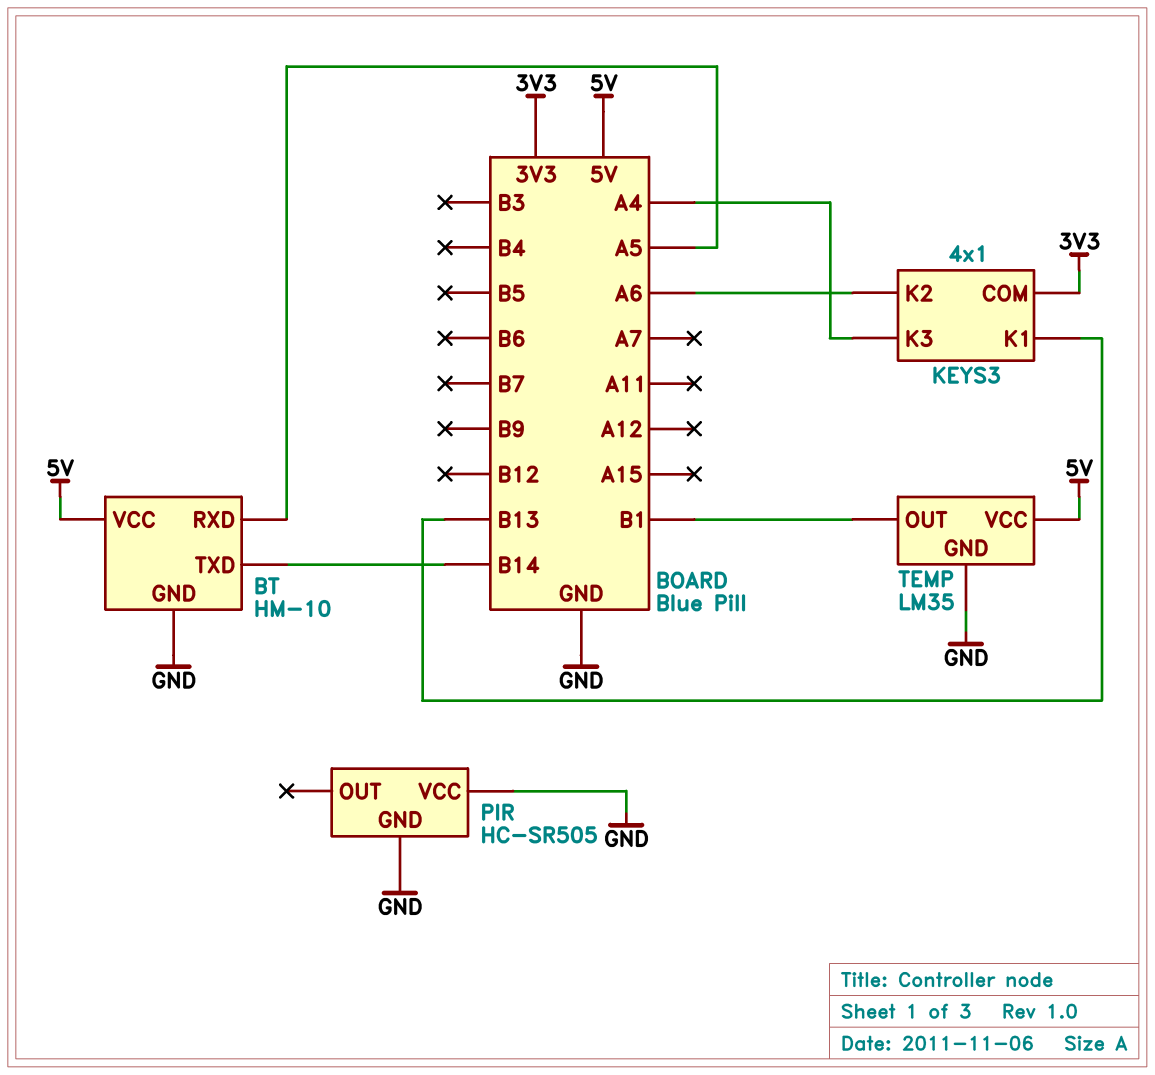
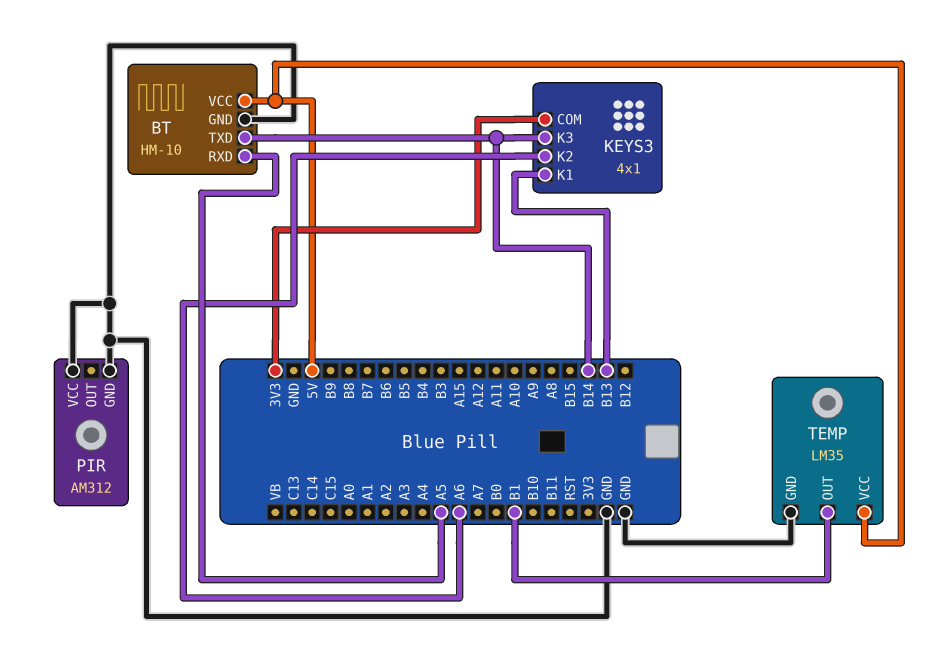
KEYS3 pin K3: A4 -> B14
PIR: HC-SR505 -> AM312

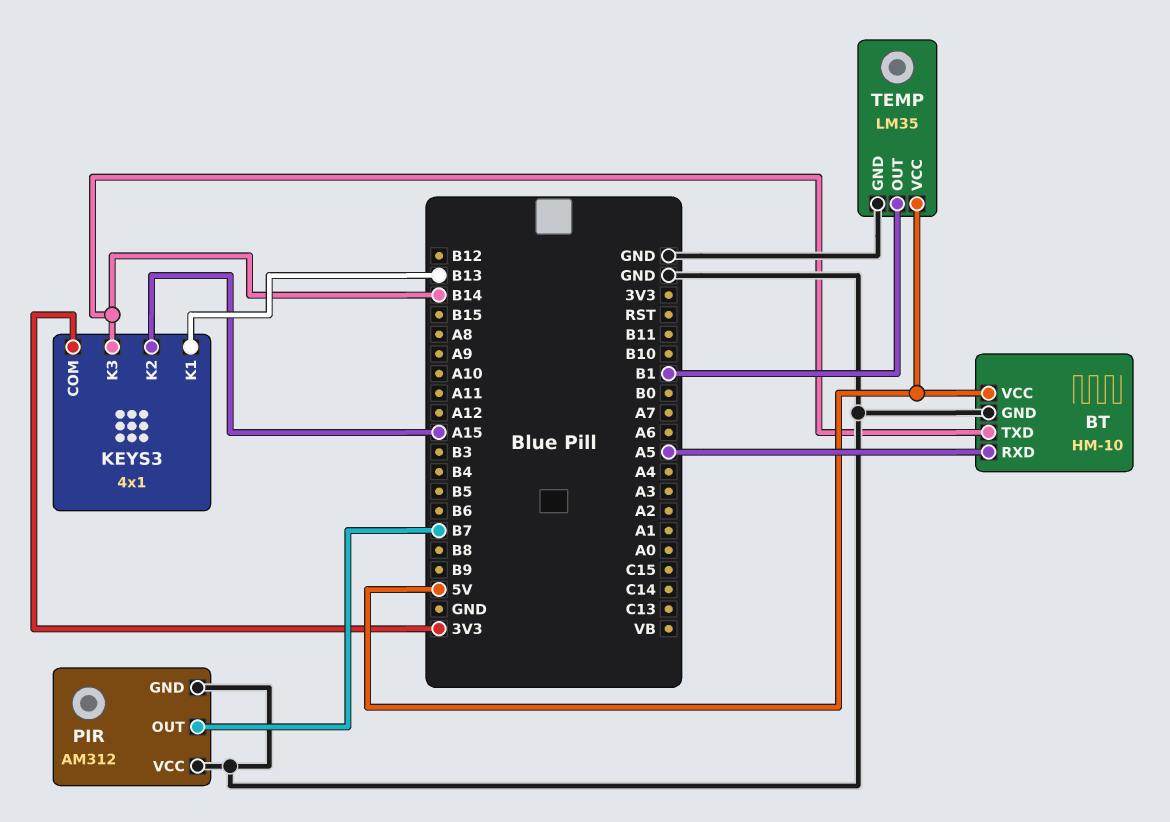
KEYS3 pin K2: A6 -> A15
PIR pin OUT: none -> B7

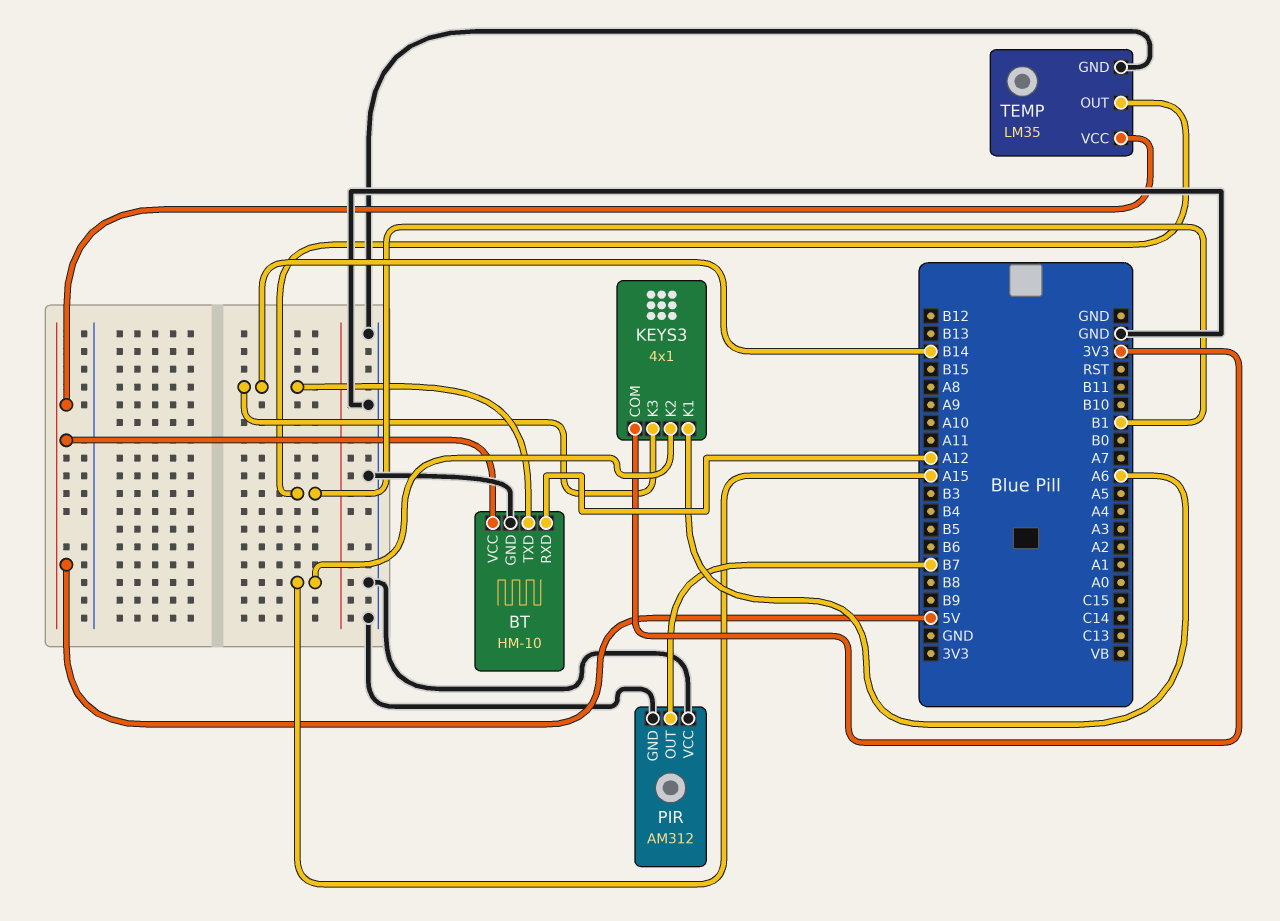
BT pin RXD: A5 -> A12
KEYS3 pin K1: B13 -> A6

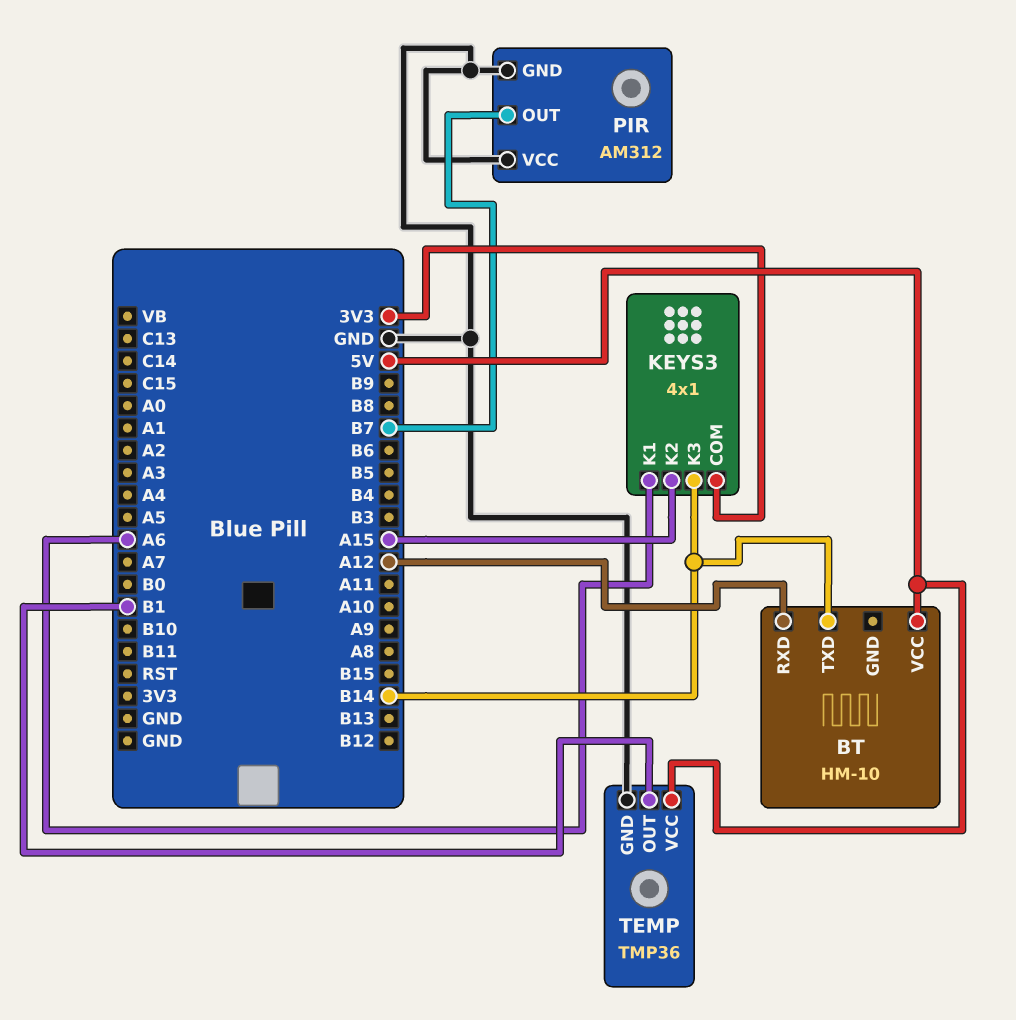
BT pin GND: GND -> none
TEMP: LM35 -> TMP36

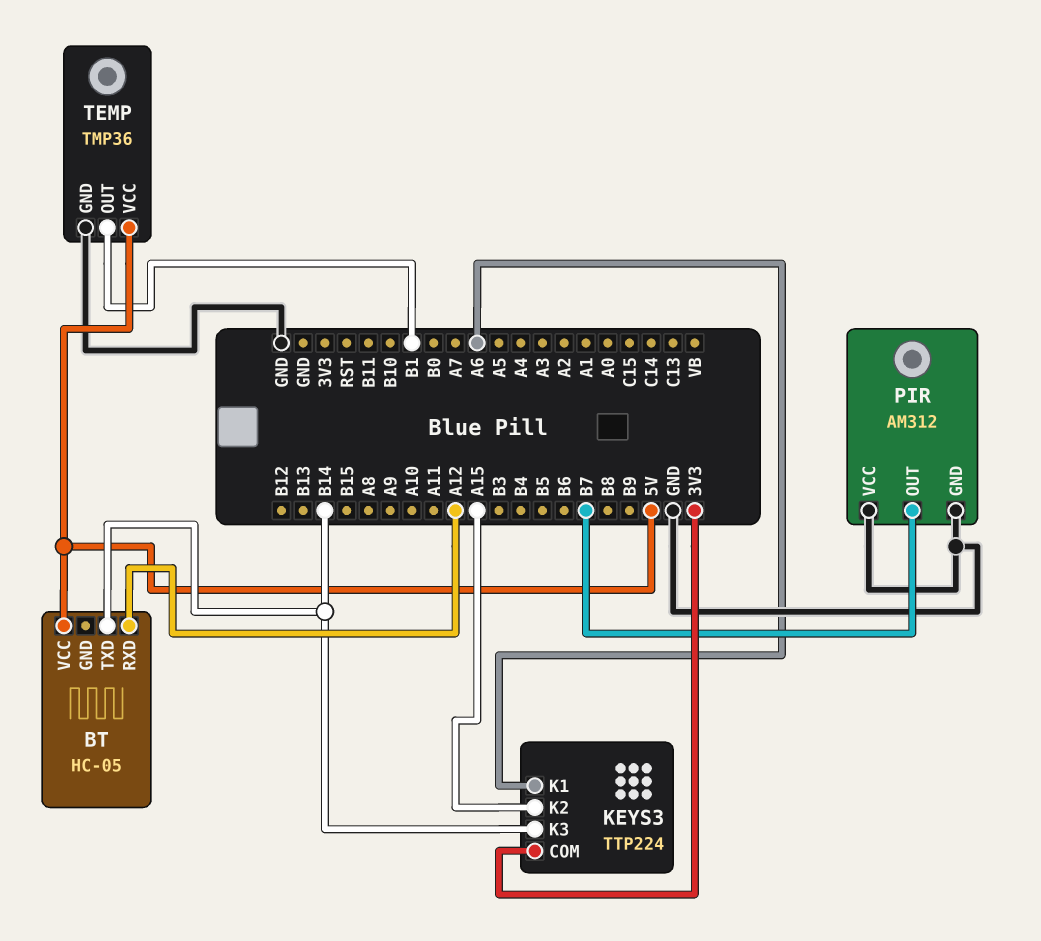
BT: HM-10 -> HC-05
KEYS3: 4x1 -> TTP224

